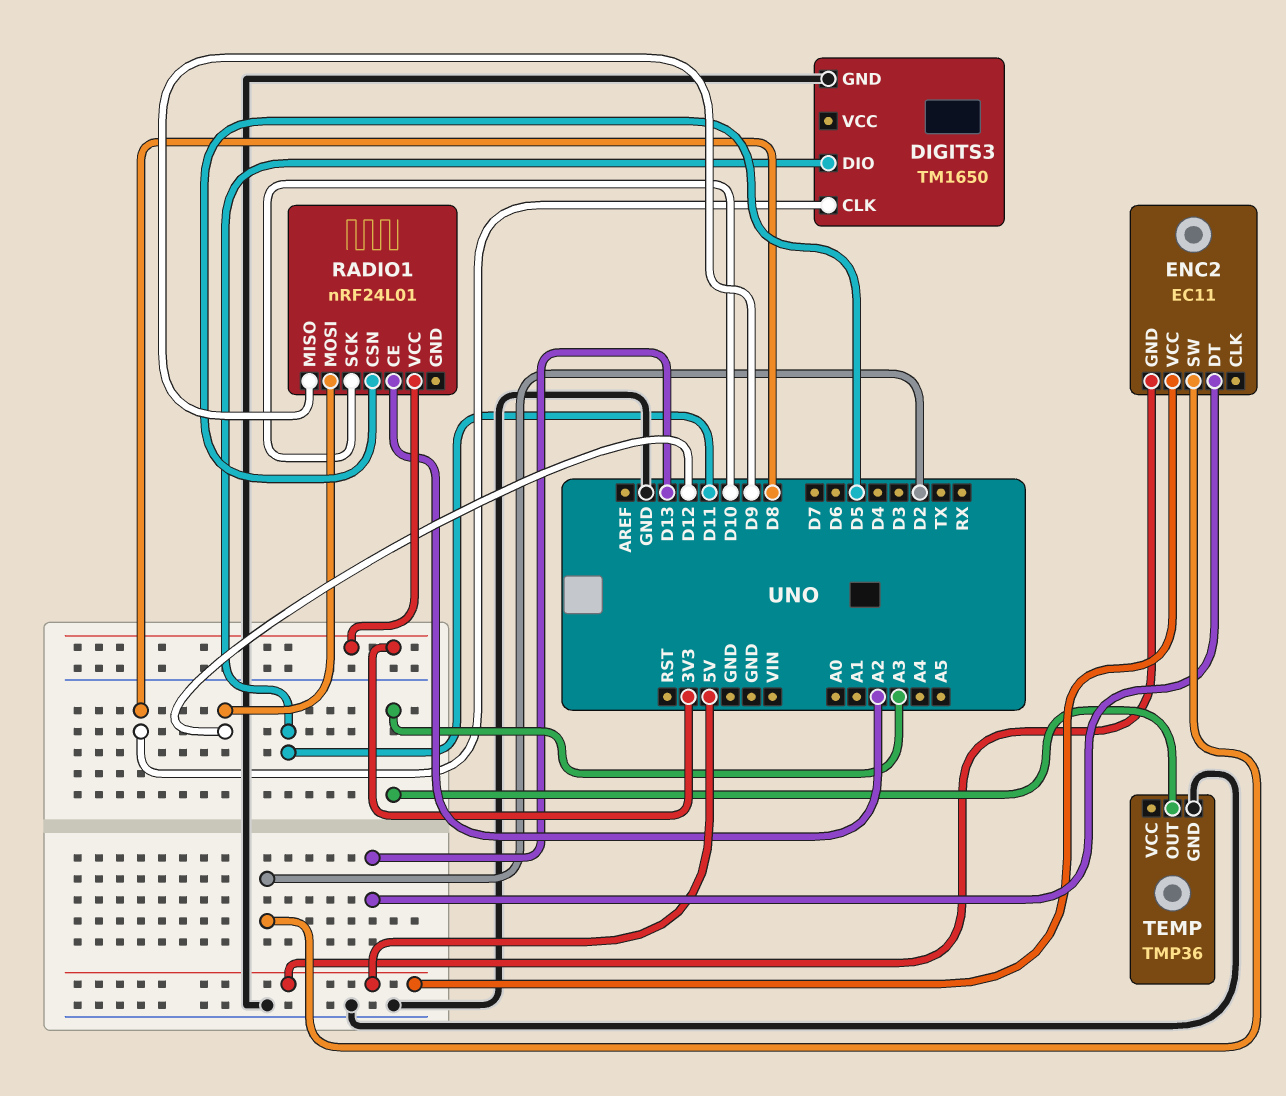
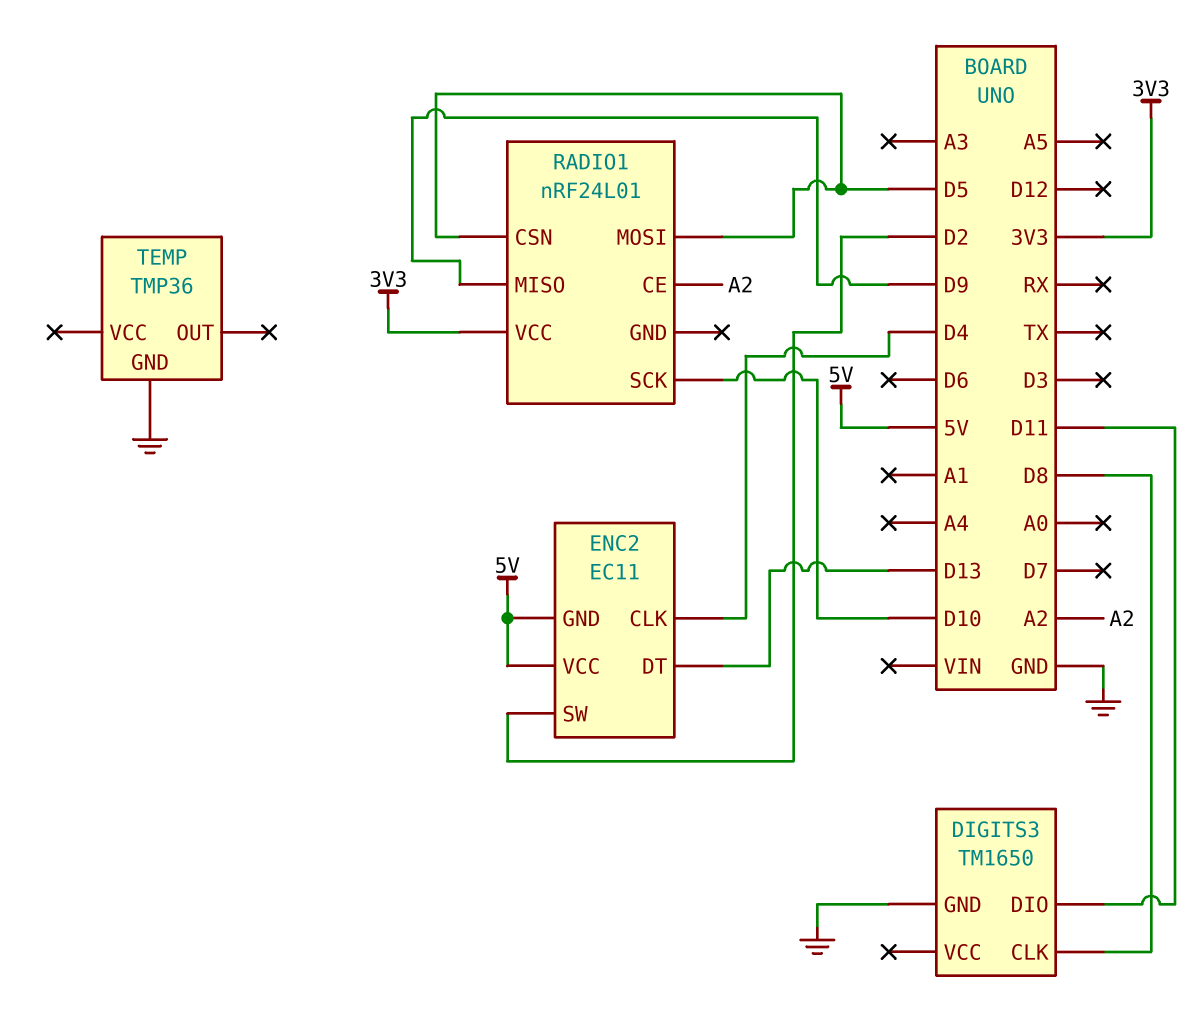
ENC2 pin CLK: none -> D4
RADIO1 pin MOSI: D12 -> D5
TEMP pin OUT: A3 -> none

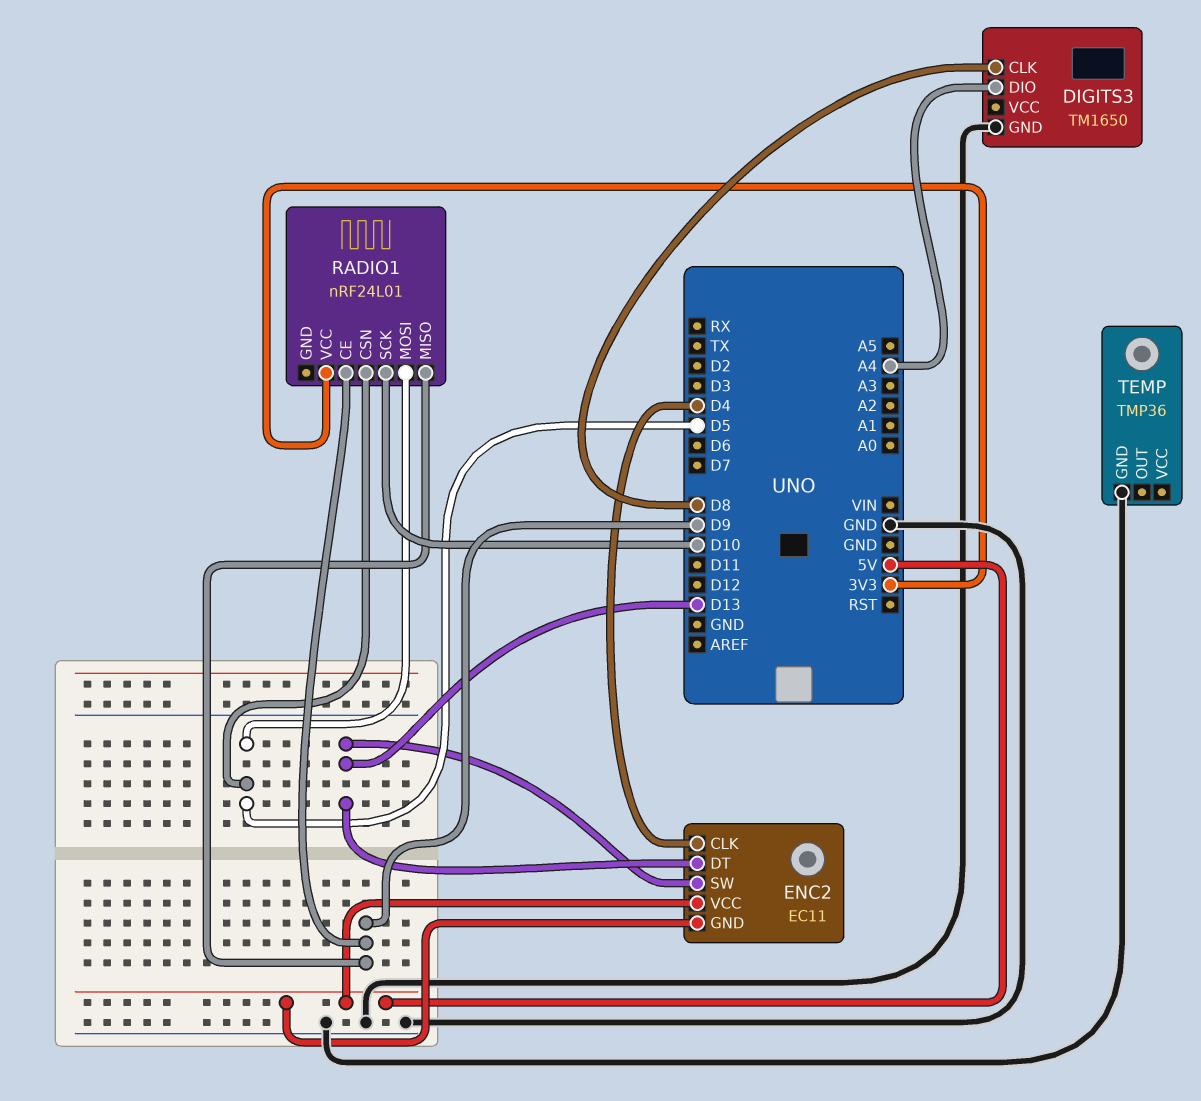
DIGITS3 pin DIO: D11 -> A4
ENC2 pin SW: D2 -> D13
RADIO1 pin CE: A2 -> D9

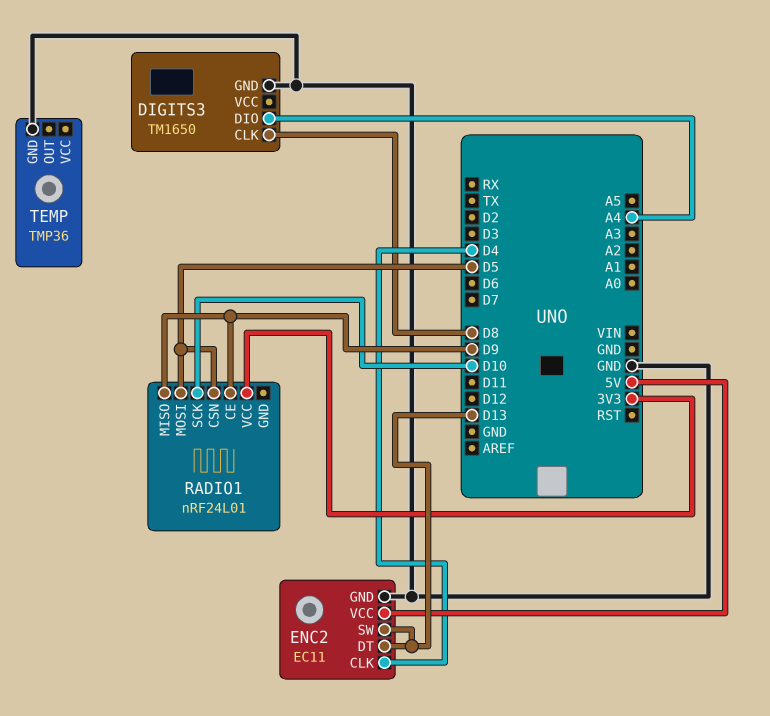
ENC2 pin GND: 5V -> GND

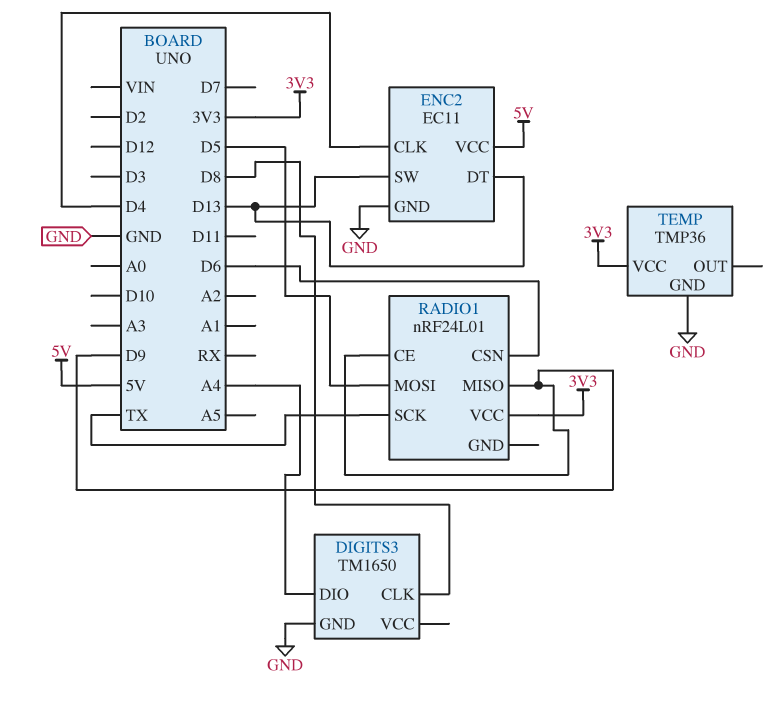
RADIO1 pin CSN: D5 -> D6
RADIO1 pin SCK: D10 -> TX
TEMP pin VCC: none -> 3V3

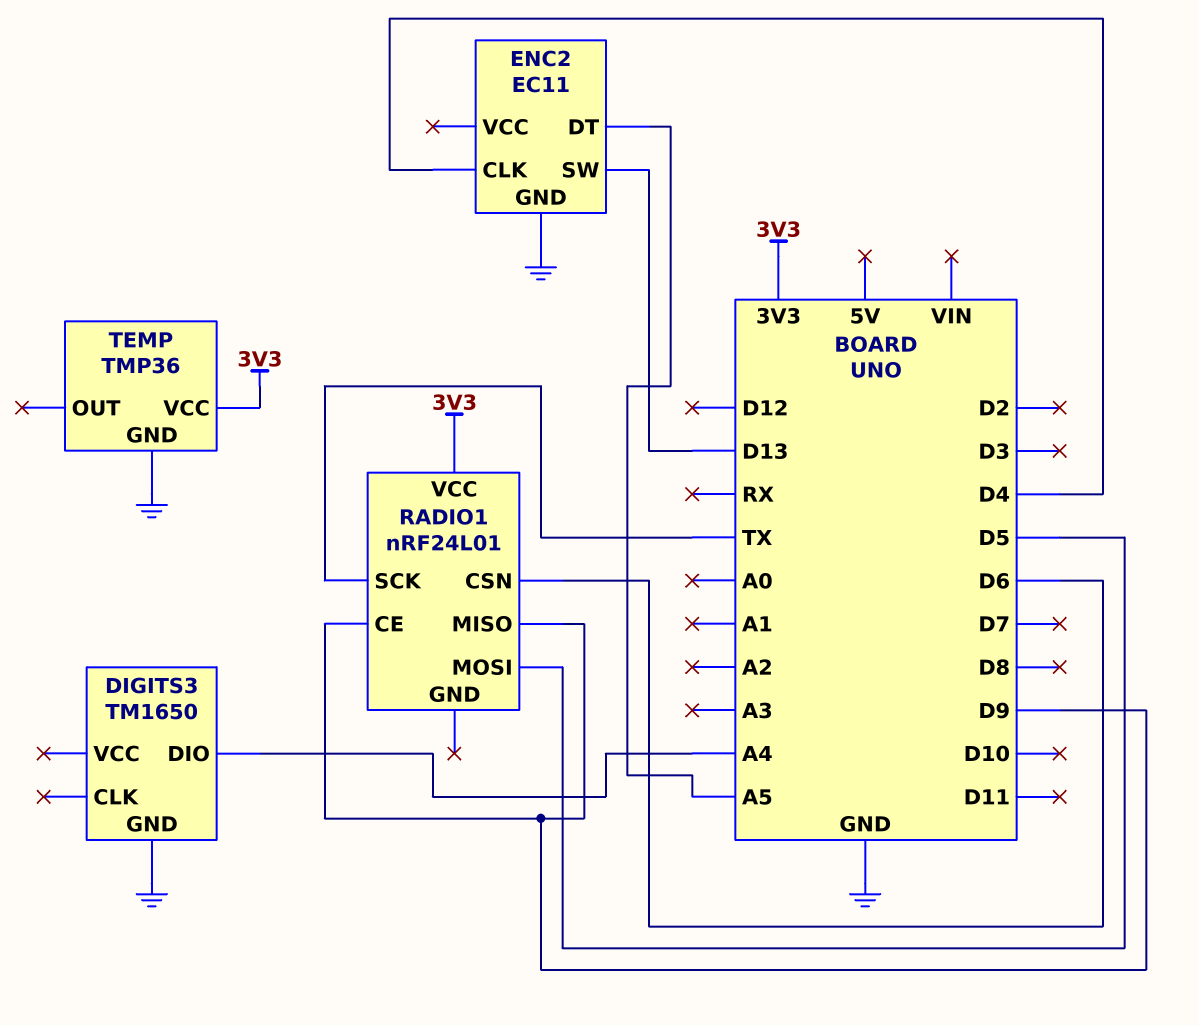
DIGITS3 pin CLK: D8 -> none
ENC2 pin DT: D13 -> A5
ENC2 pin VCC: 5V -> none

